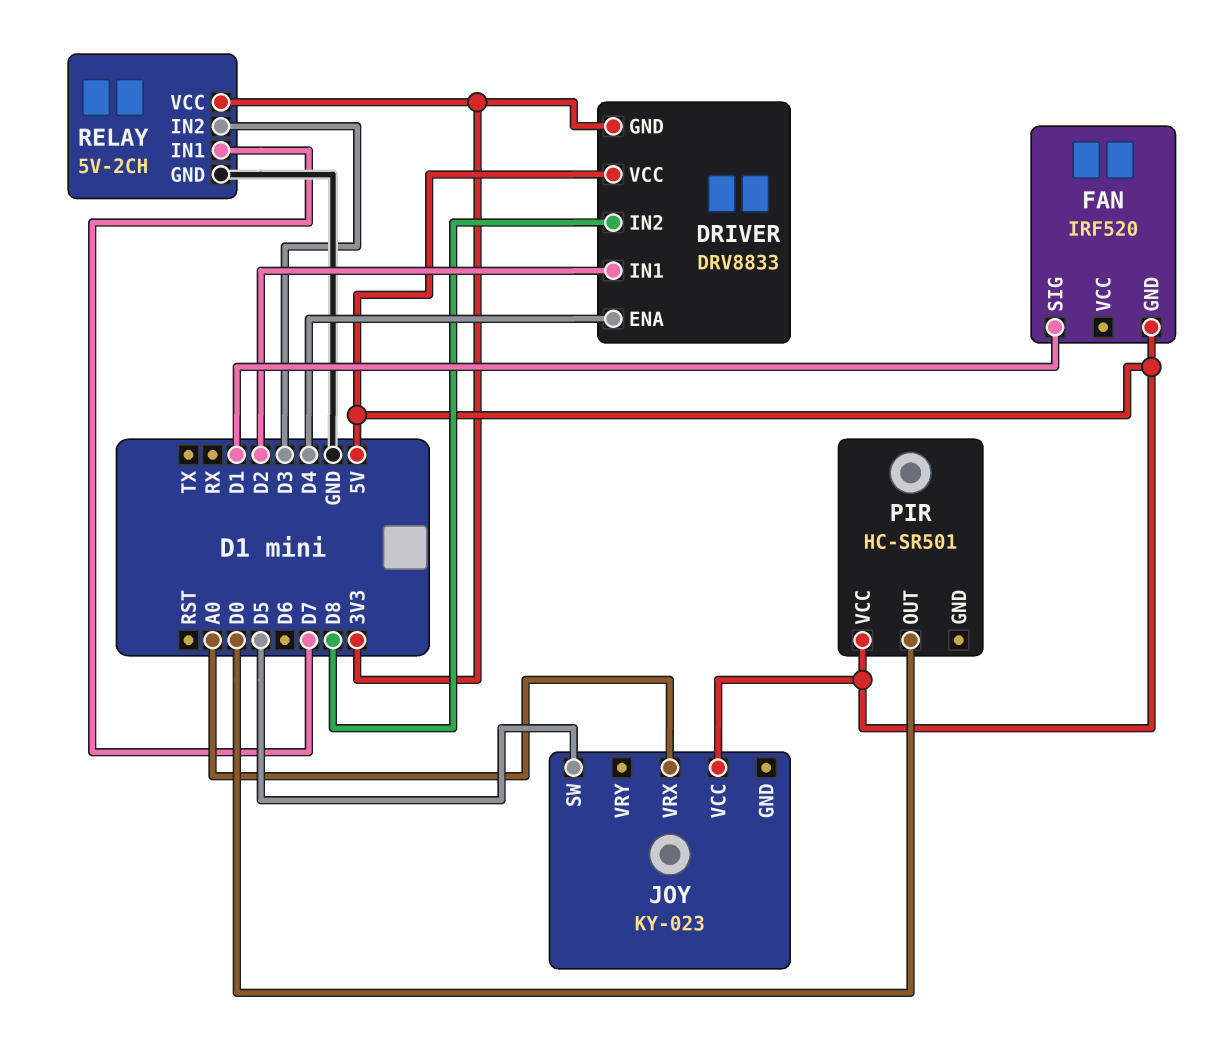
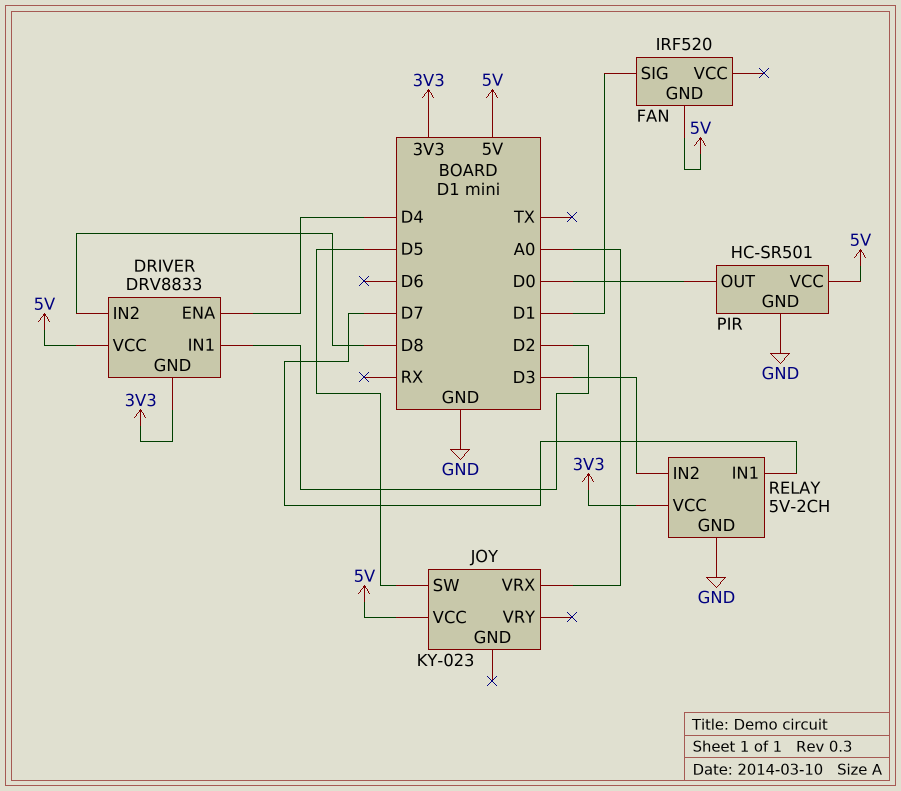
PIR pin GND: none -> GND

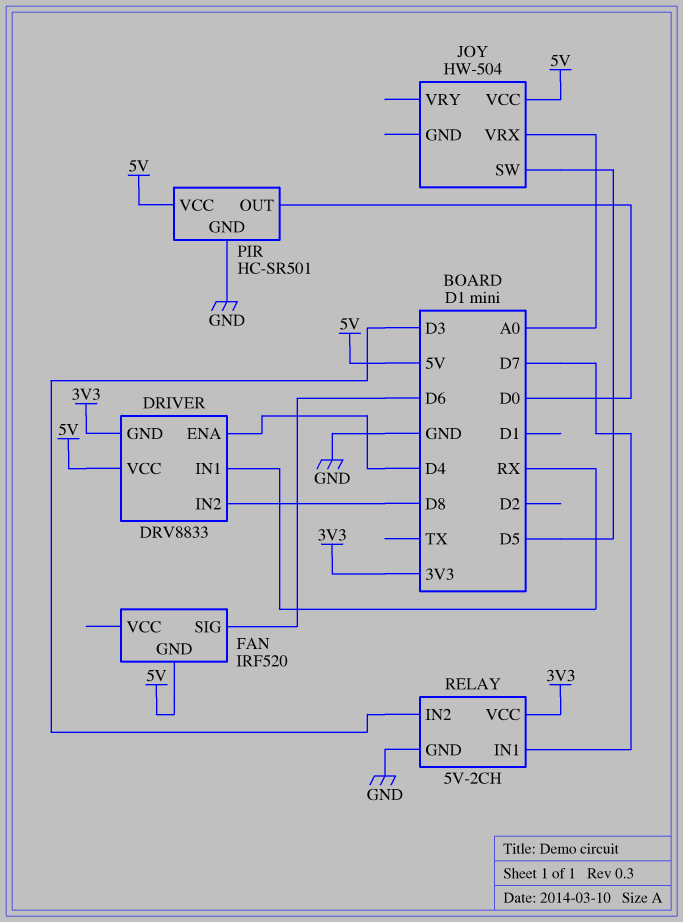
DRIVER pin IN1: D2 -> RX
FAN pin SIG: D1 -> D6
JOY: KY-023 -> HW-504

